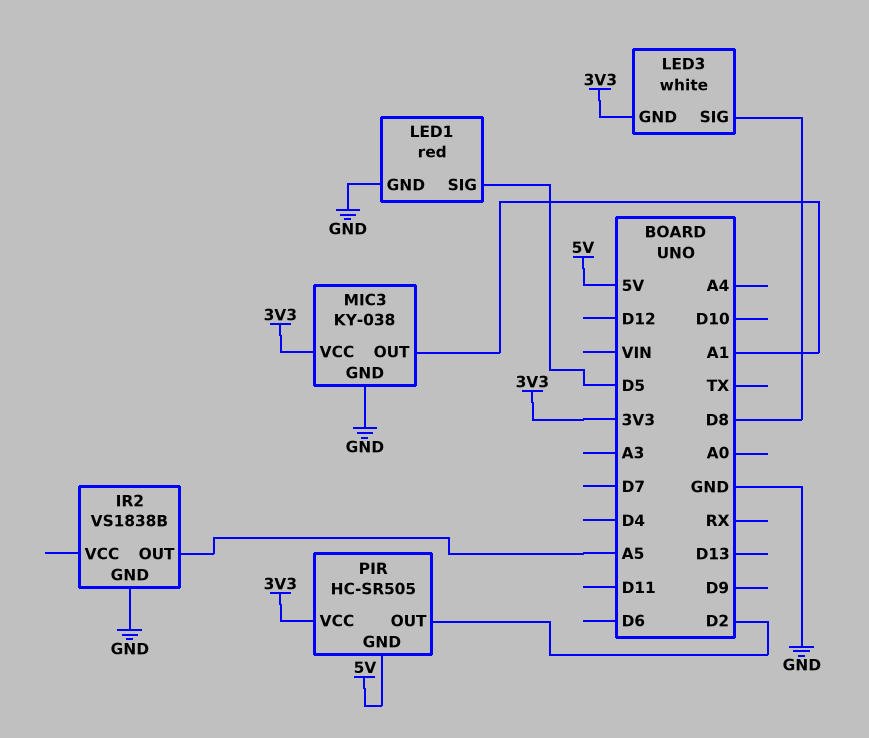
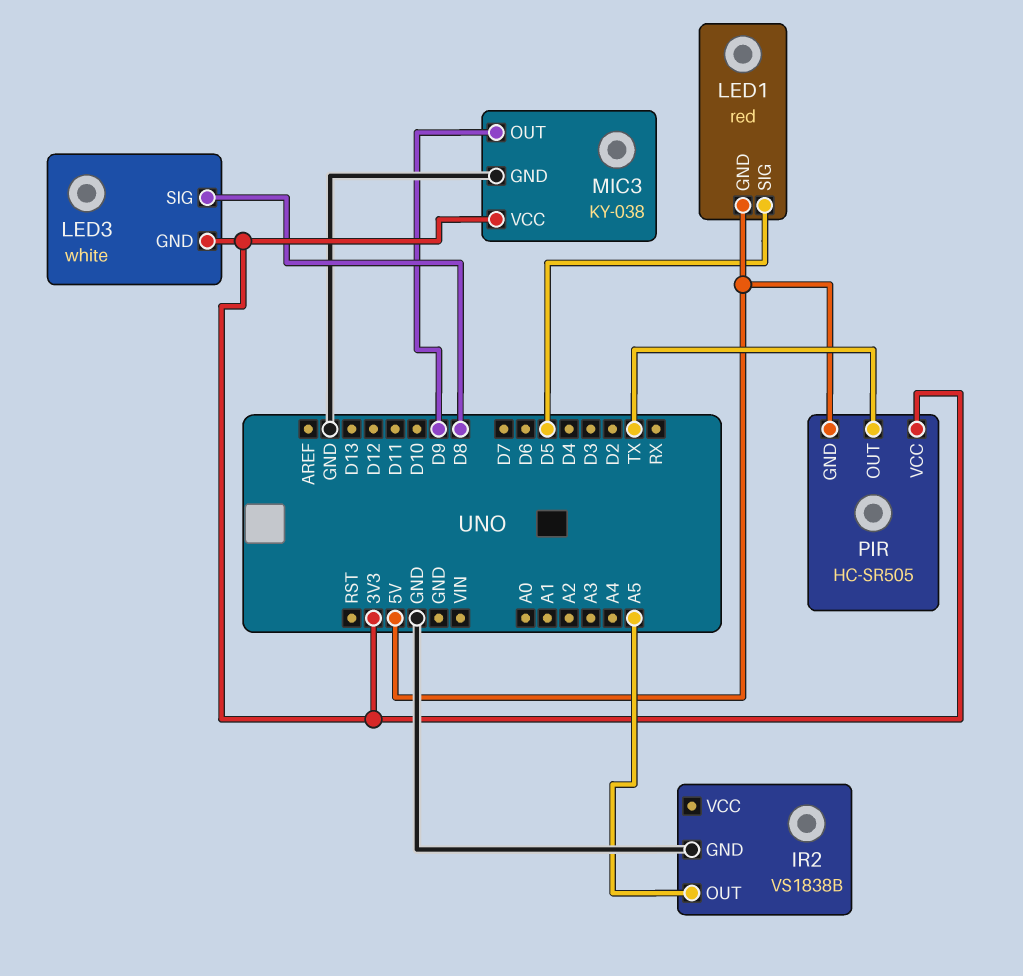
LED1 pin GND: GND -> 5V
MIC3 pin OUT: A1 -> D9
PIR pin OUT: D2 -> TX

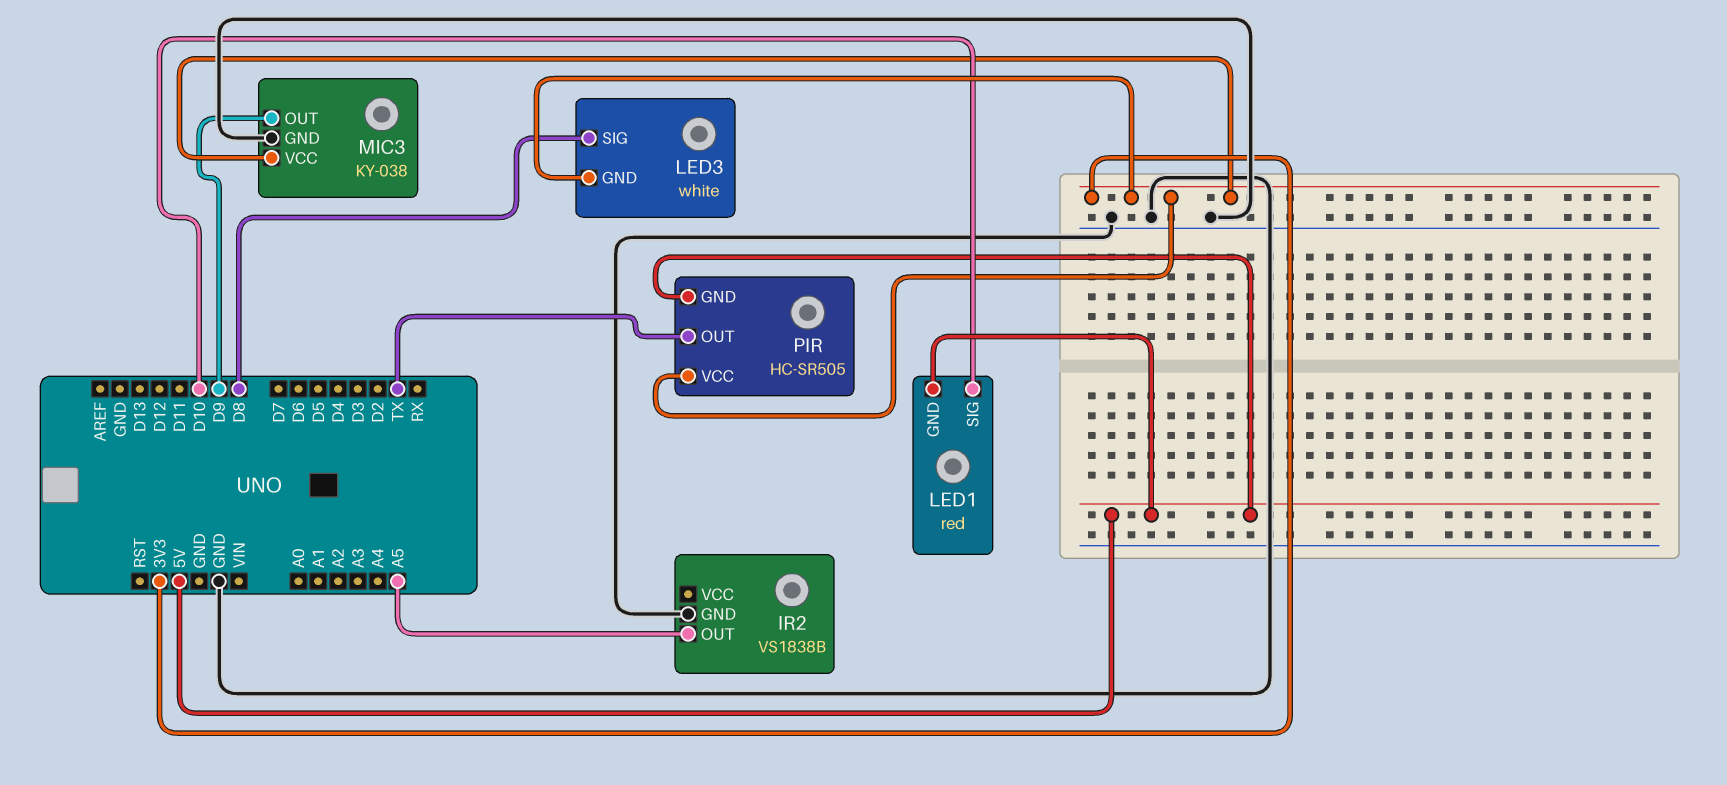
LED1 pin SIG: D5 -> D10

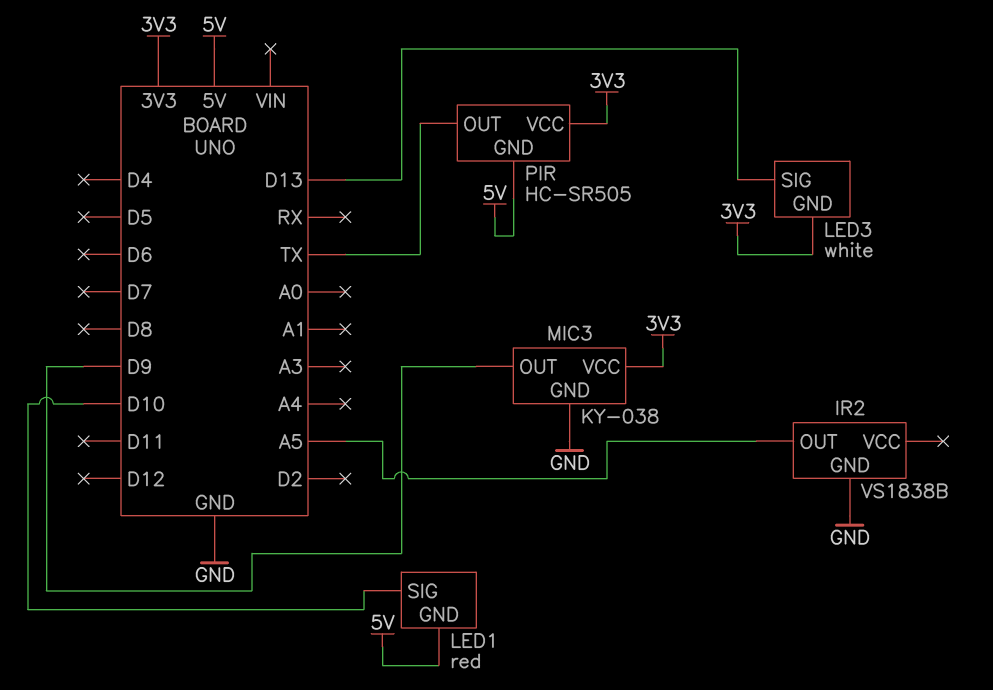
LED3 pin SIG: D8 -> D13

